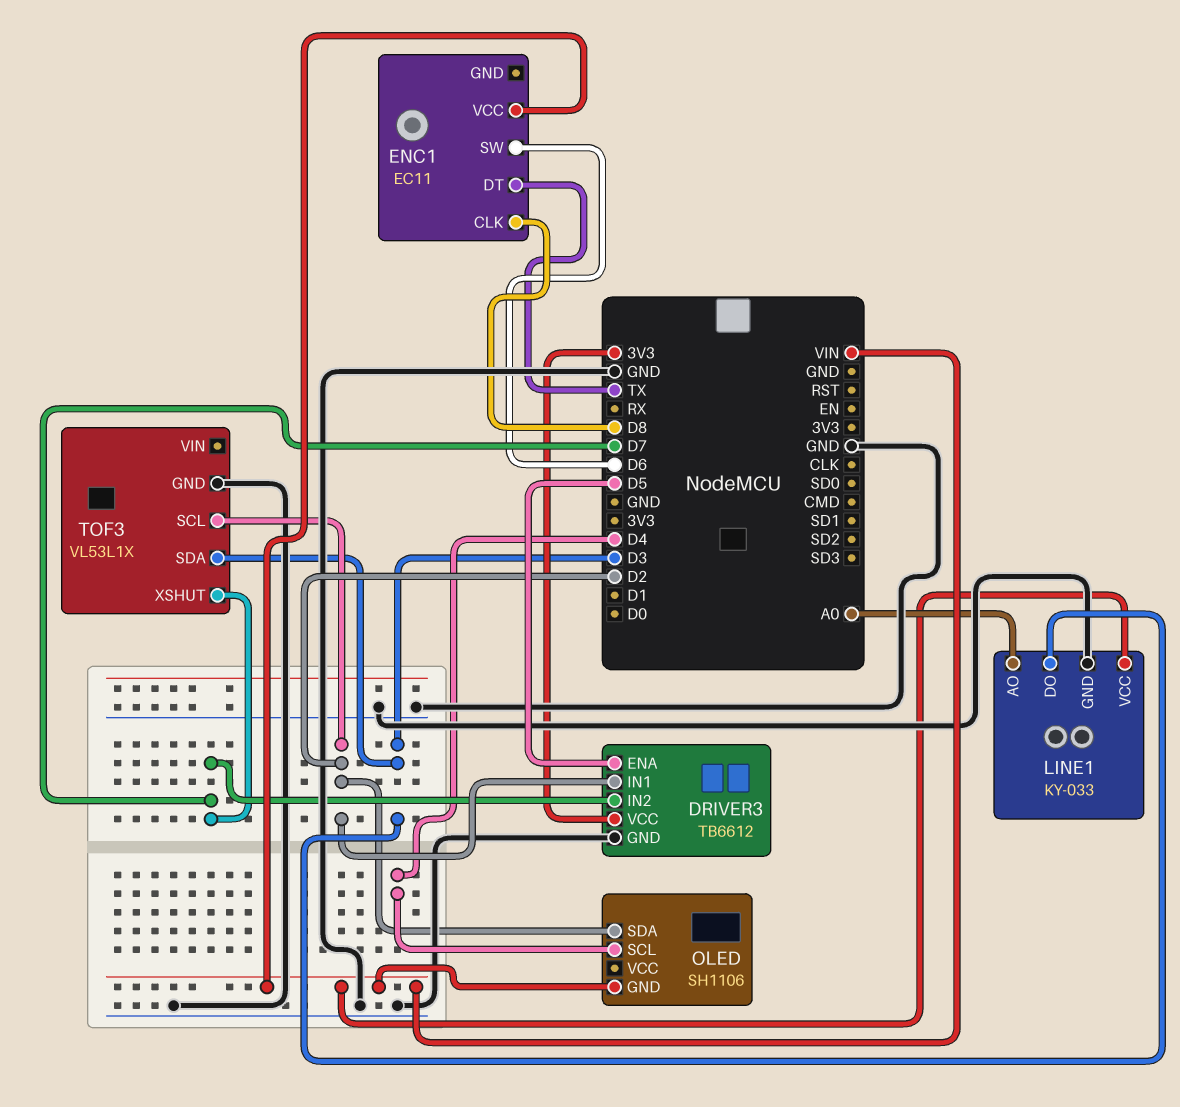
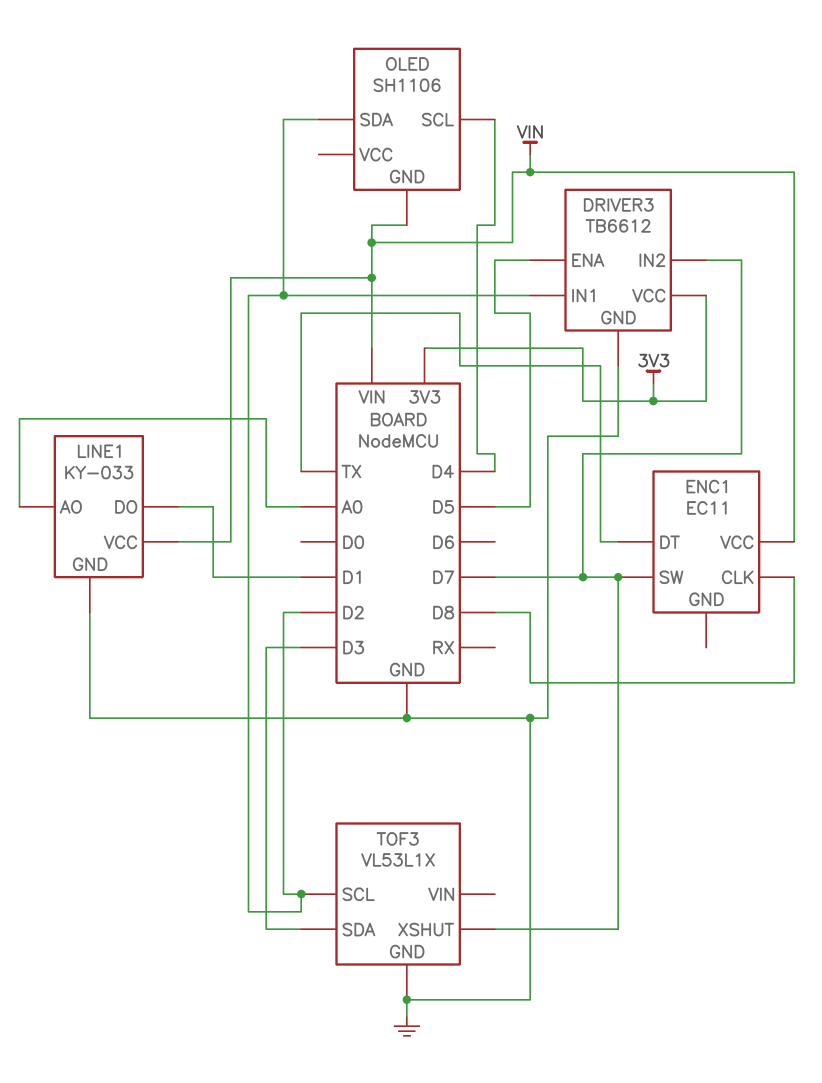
ENC1 pin SW: D6 -> D7
LINE1 pin DO: D3 -> D1

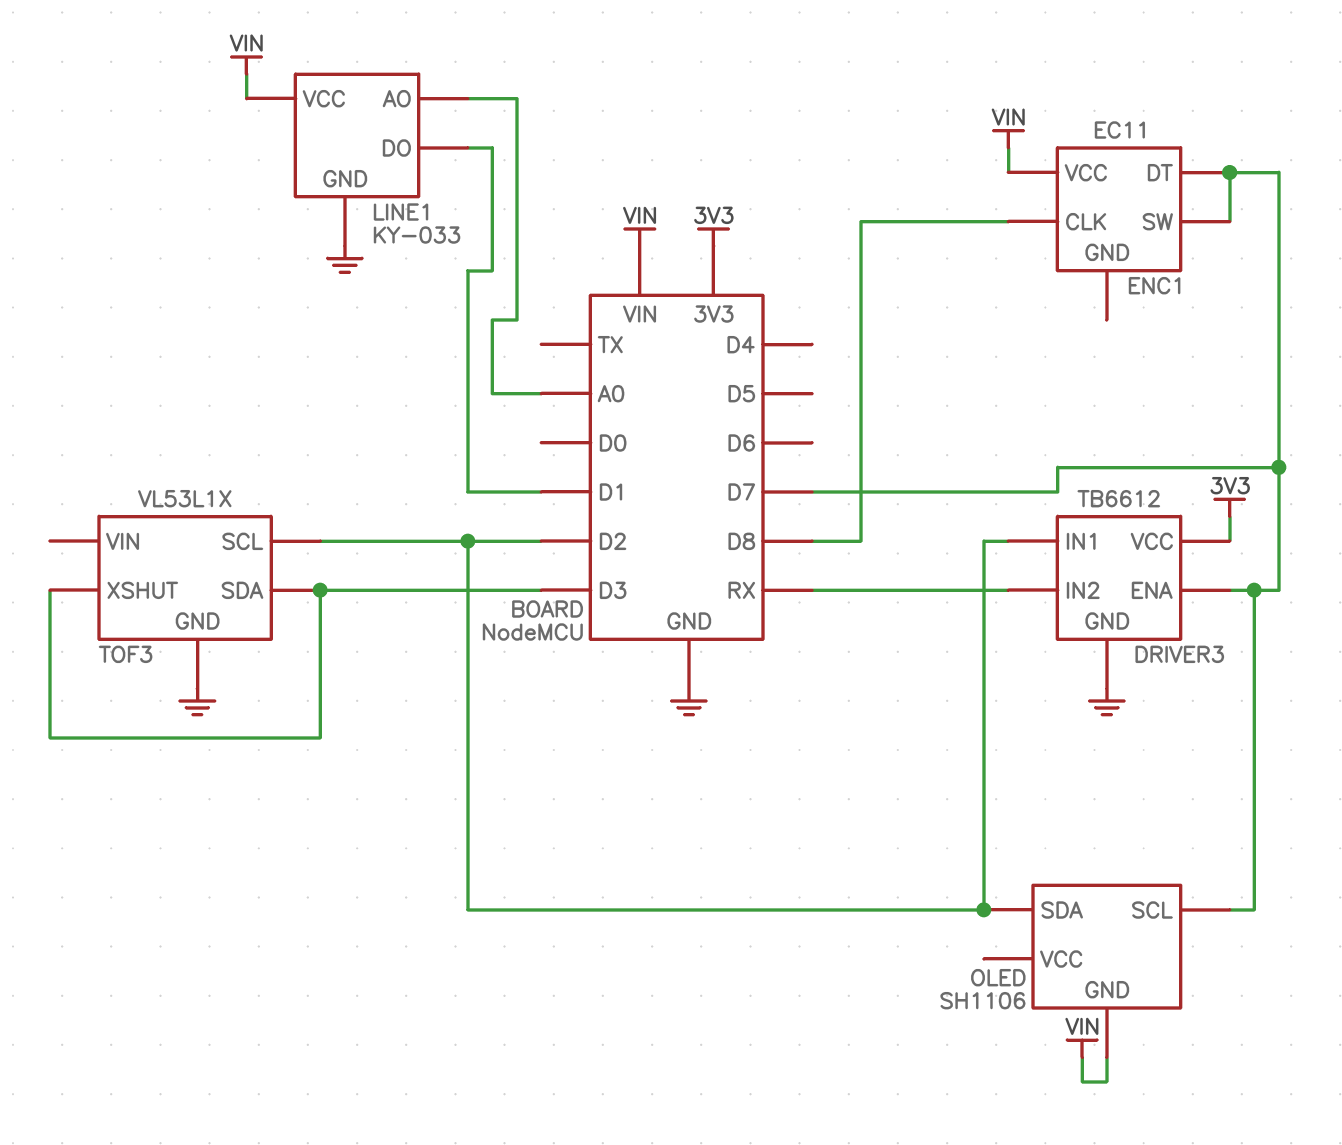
DRIVER3 pin ENA: D5 -> D7
DRIVER3 pin IN2: D7 -> RX
ENC1 pin DT: TX -> D7
OLED pin SCL: D4 -> D7
TOF3 pin XSHUT: D7 -> D3

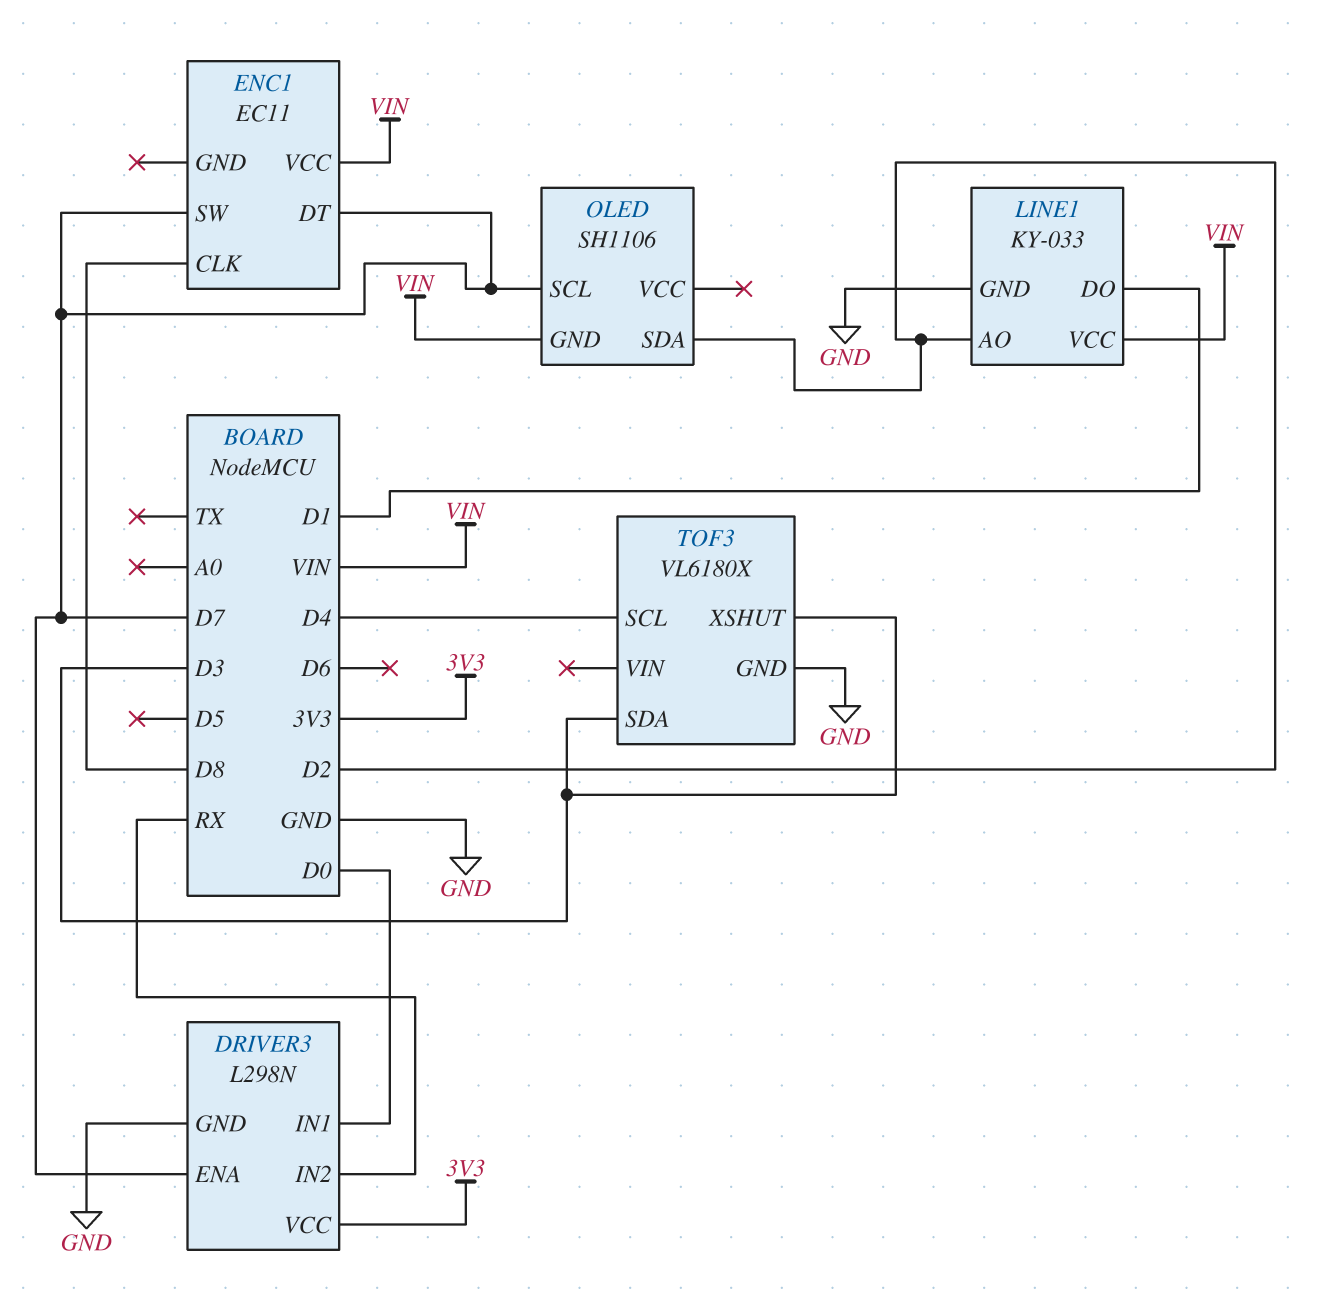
DRIVER3: TB6612 -> L298N
DRIVER3 pin IN1: D2 -> D0
LINE1 pin AO: A0 -> D2
TOF3: VL53L1X -> VL6180X
TOF3 pin SCL: D2 -> D4

